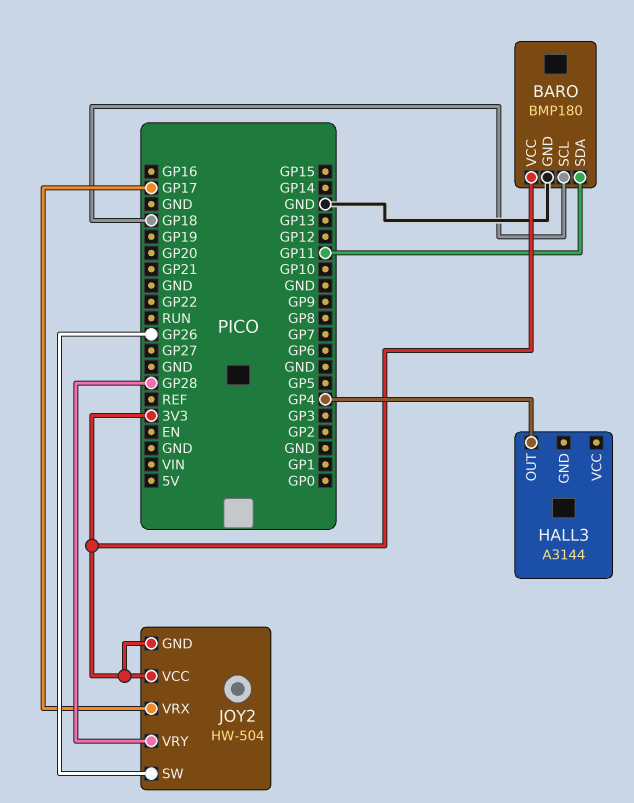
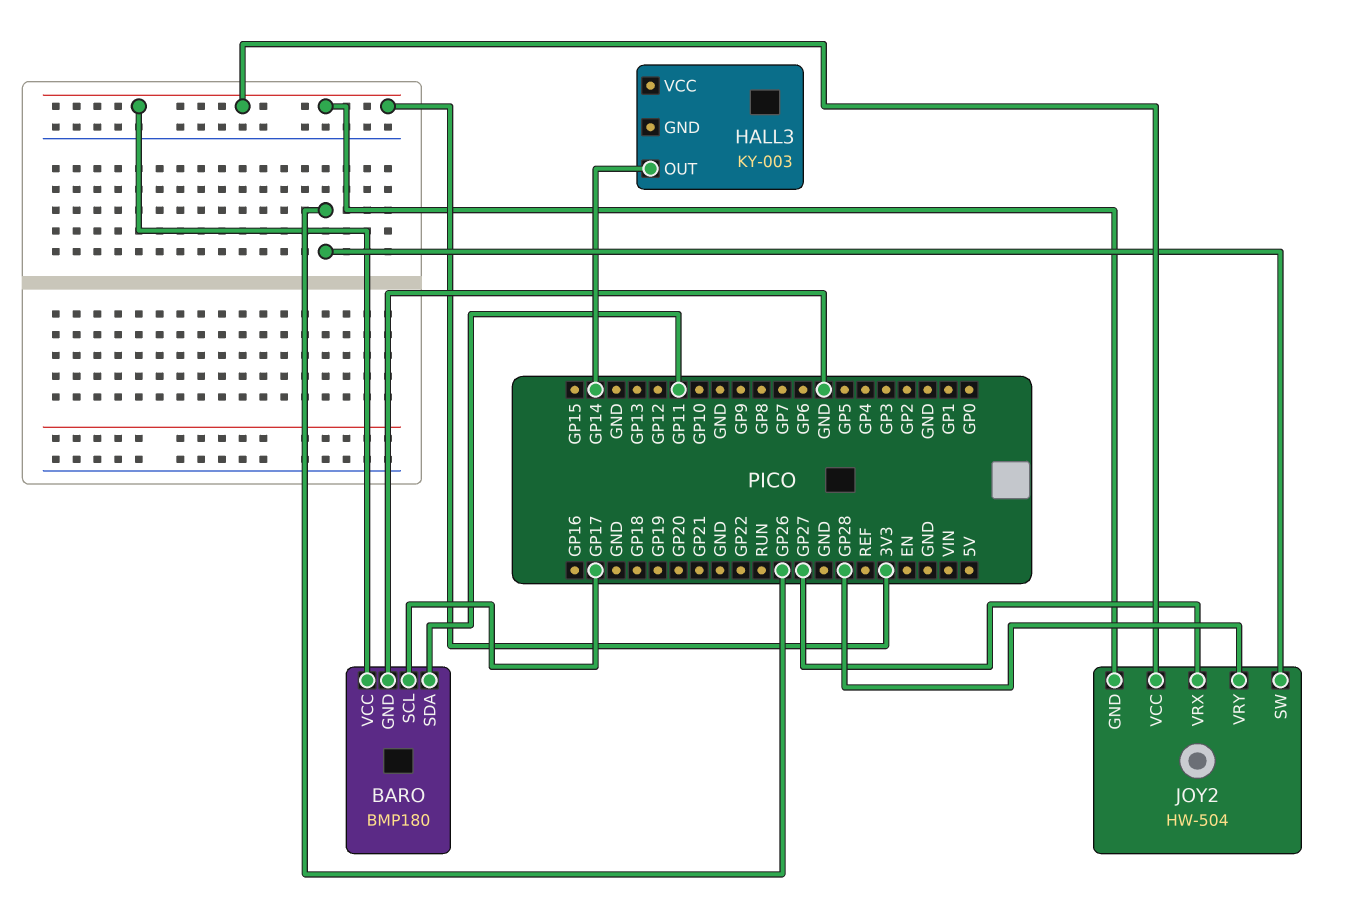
BARO pin SCL: GP18 -> GP17
HALL3: A3144 -> KY-003
HALL3 pin OUT: GP4 -> GP14
JOY2 pin VRX: GP17 -> GP27

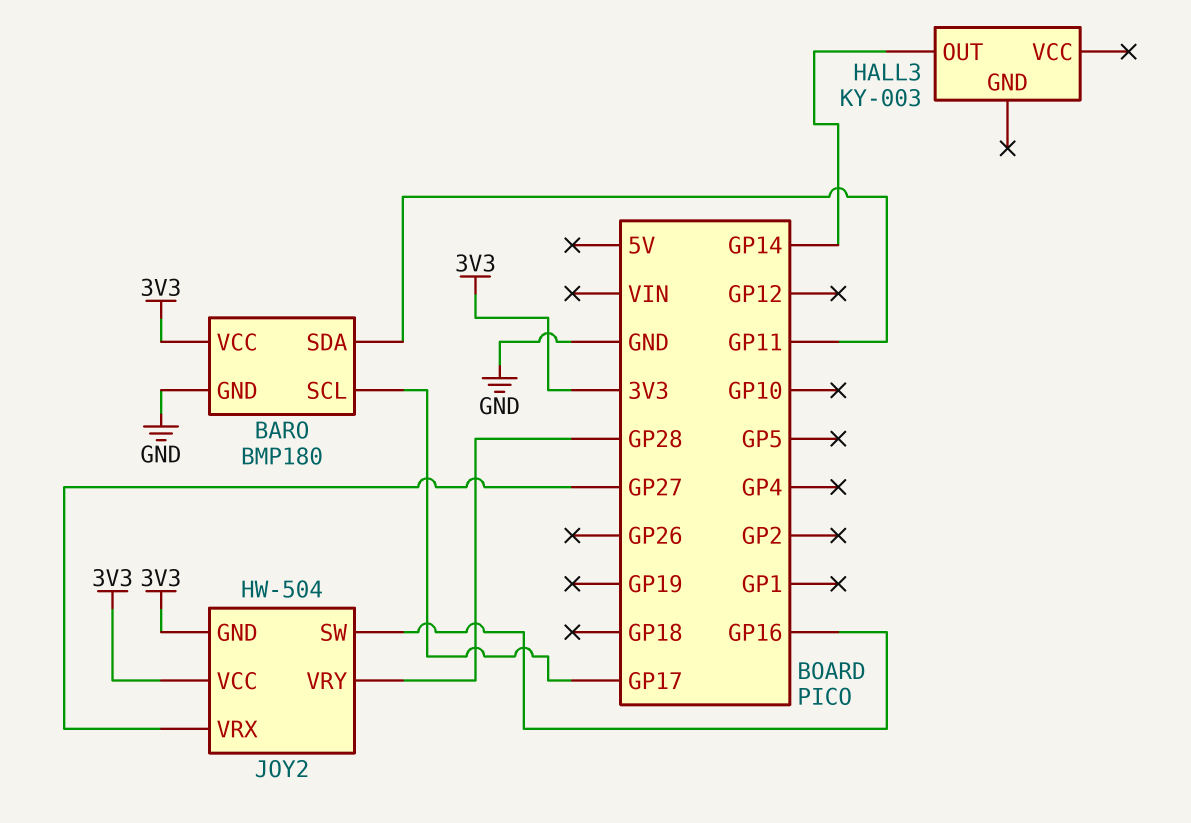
JOY2 pin SW: GP26 -> GP16

